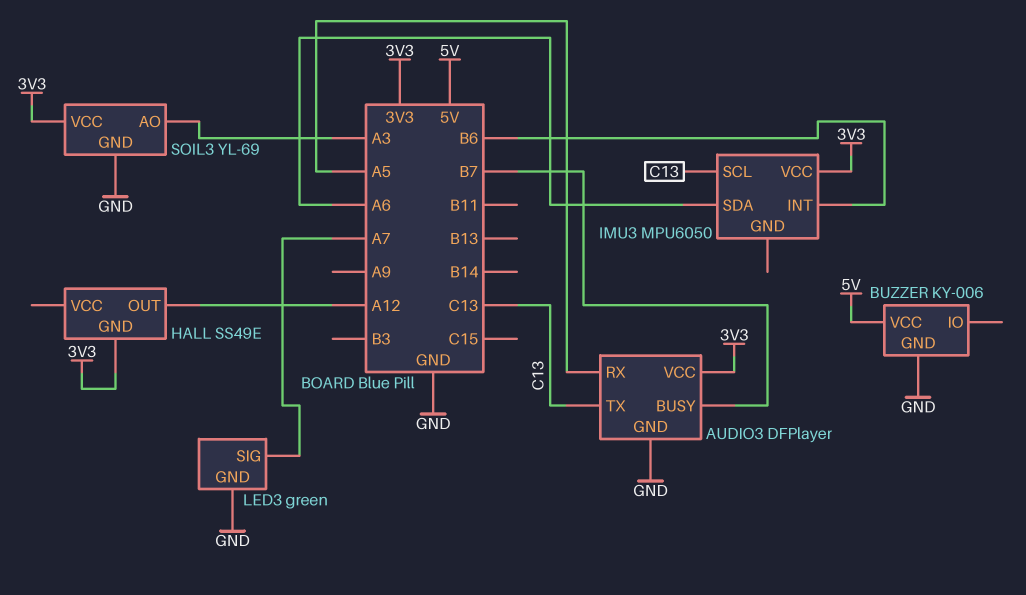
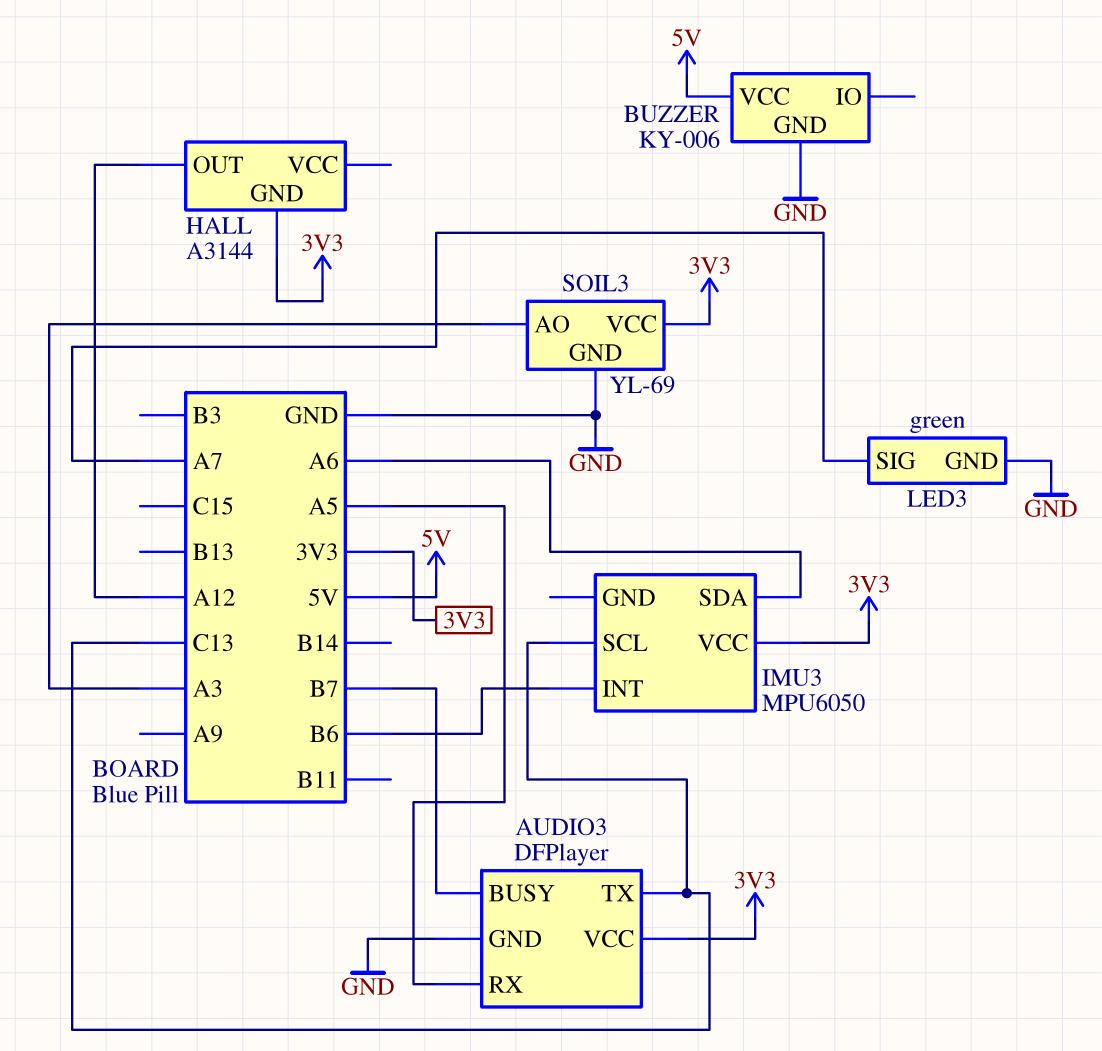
HALL: SS49E -> A3144

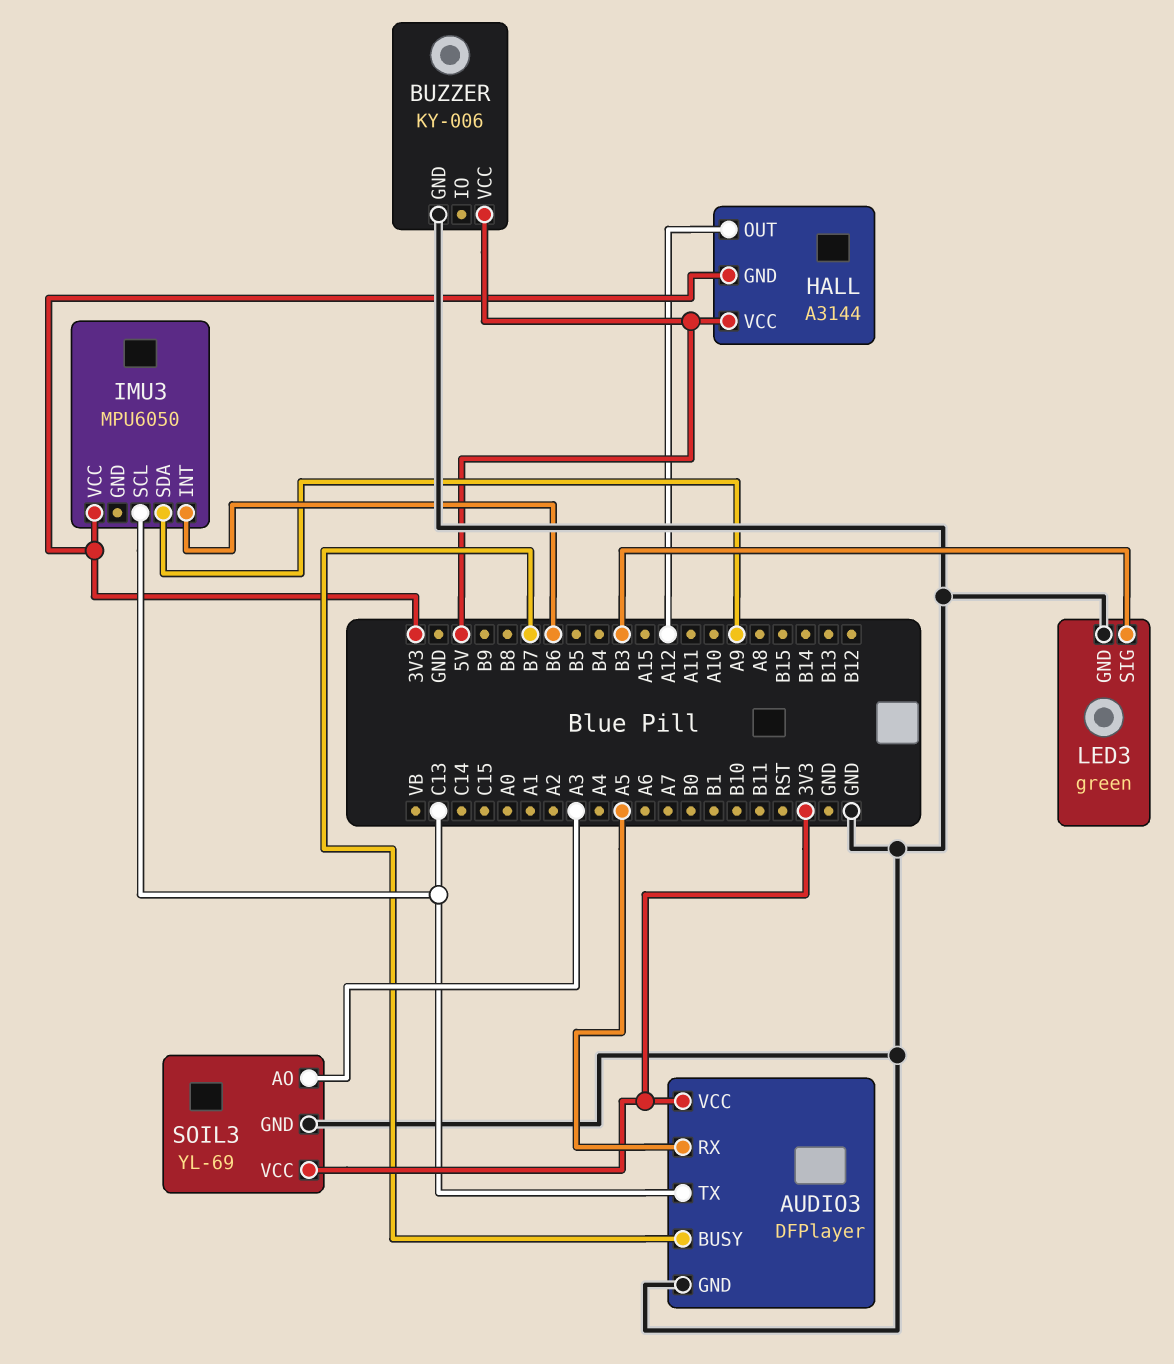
HALL pin VCC: none -> 5V
IMU3 pin SDA: A6 -> A9
LED3 pin SIG: A7 -> B3

